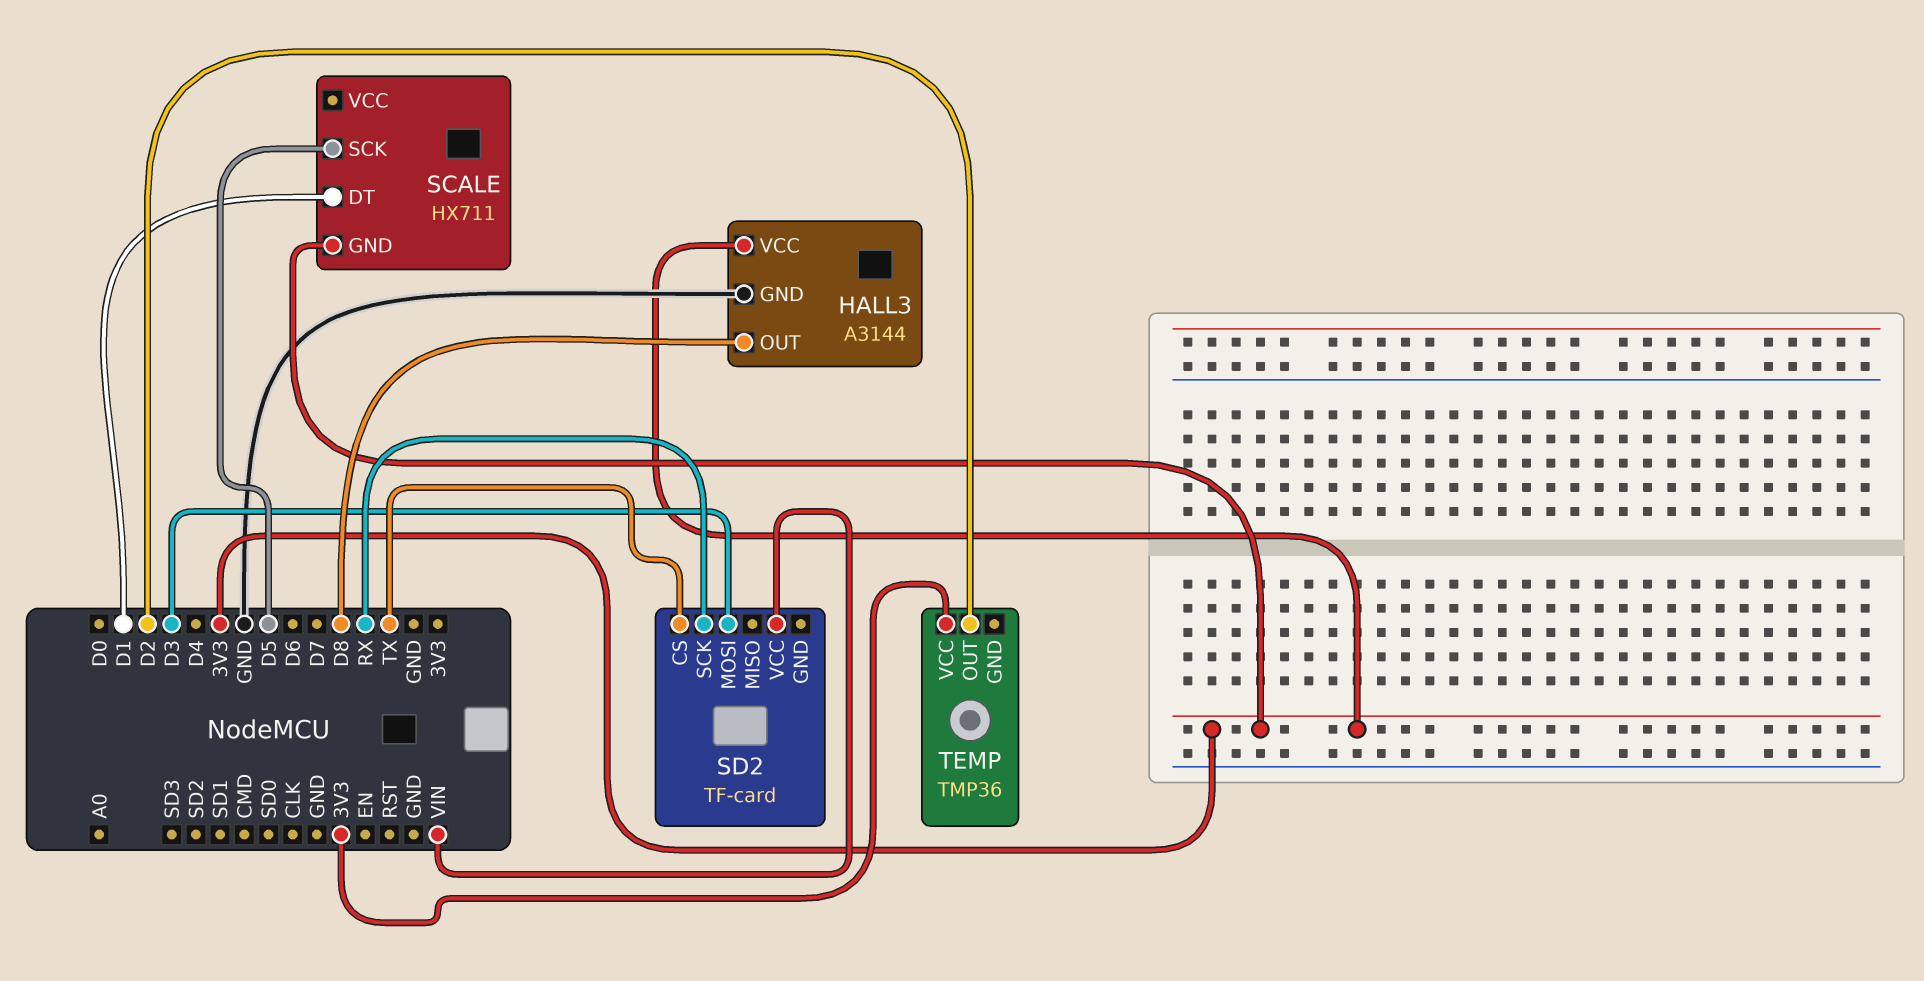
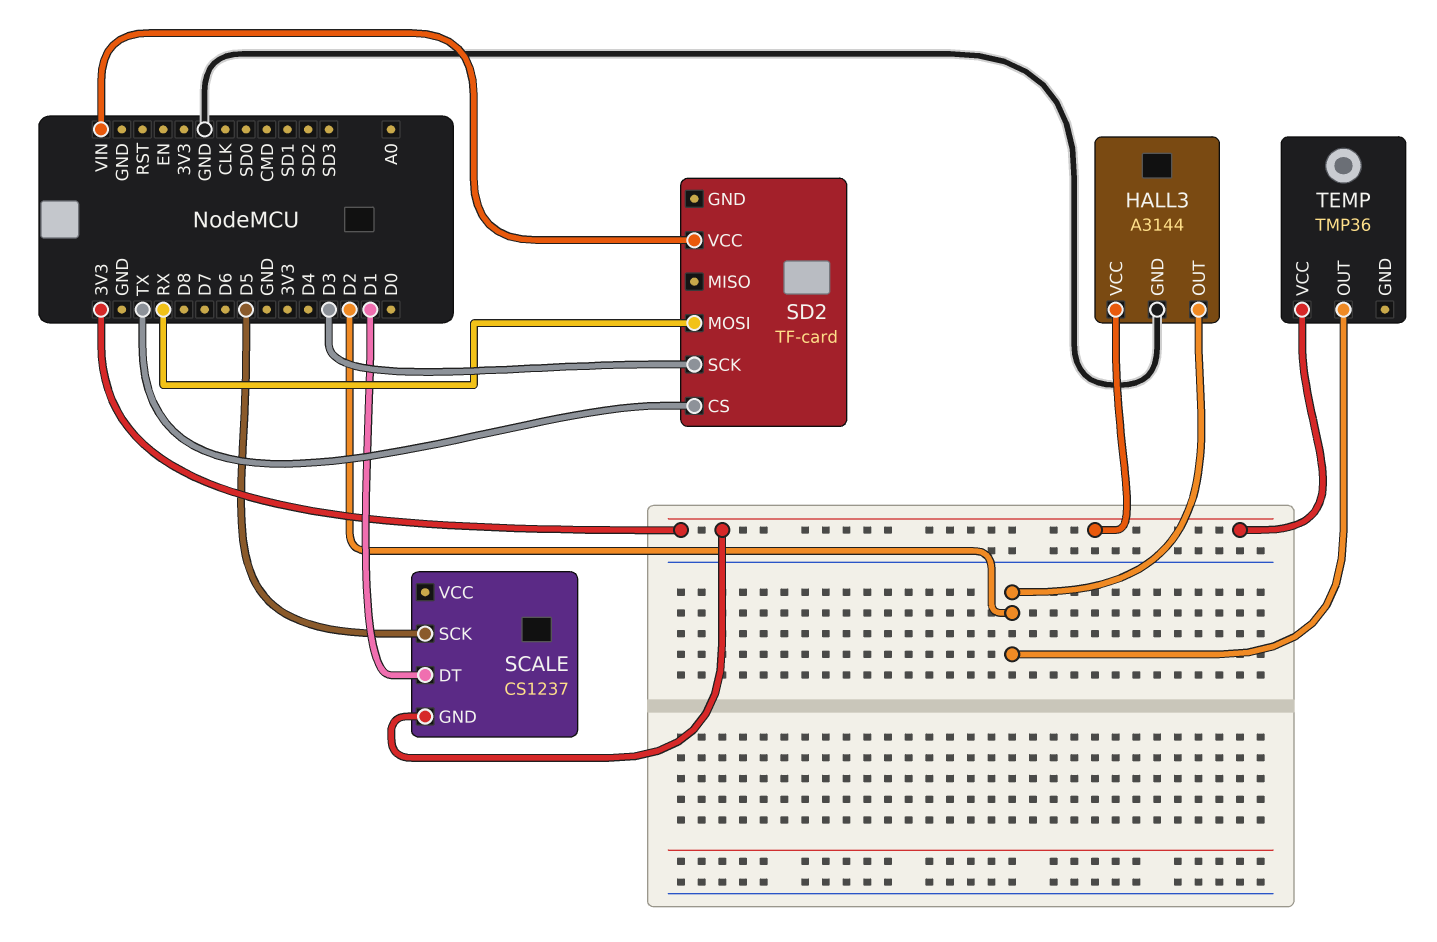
HALL3 pin OUT: D8 -> D2
SCALE: HX711 -> CS1237
SD2 pin MOSI: D3 -> RX
SD2 pin SCK: RX -> D3

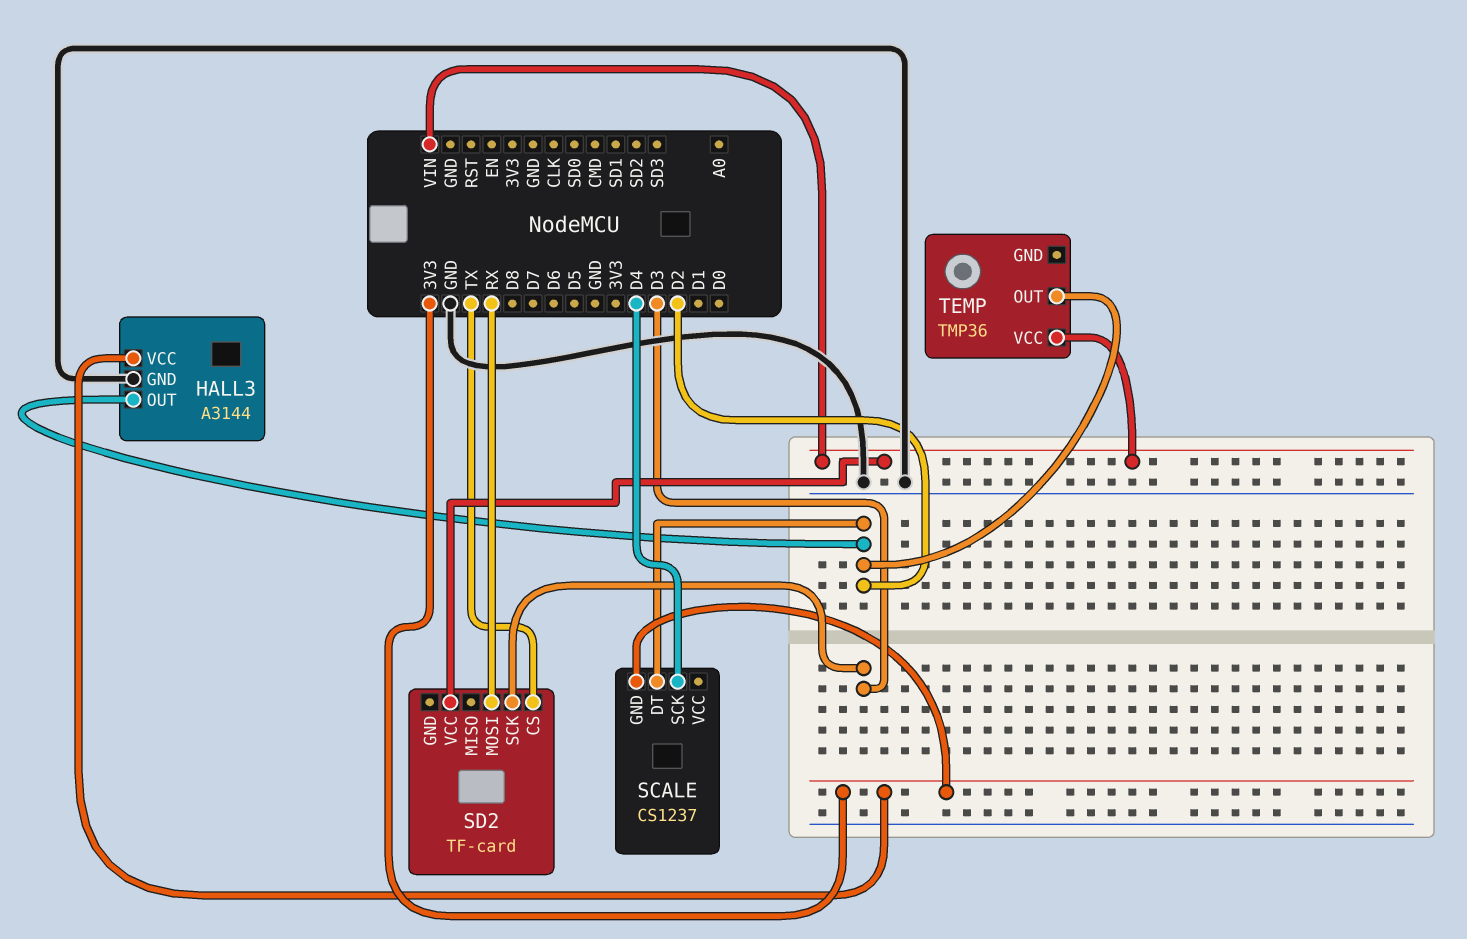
SCALE pin DT: D1 -> D2
SCALE pin SCK: D5 -> D4
TEMP pin VCC: 3V3 -> VIN

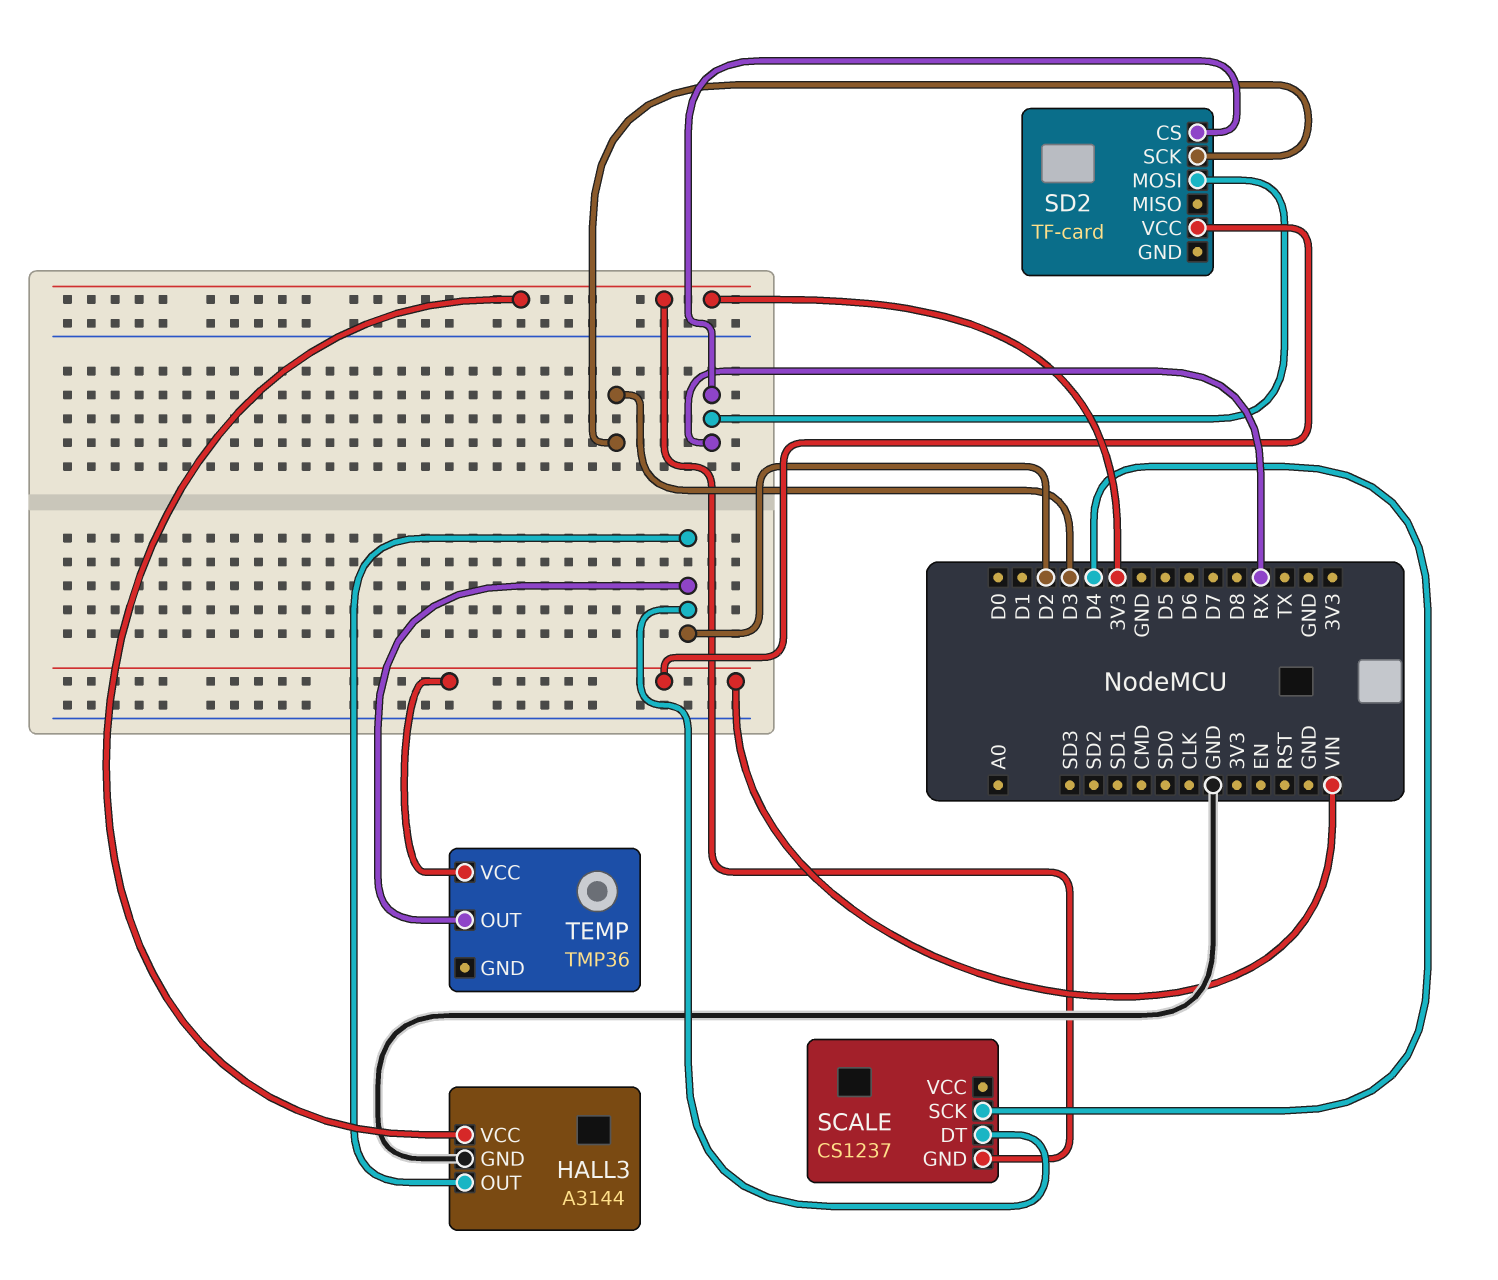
SD2 pin CS: TX -> RX

